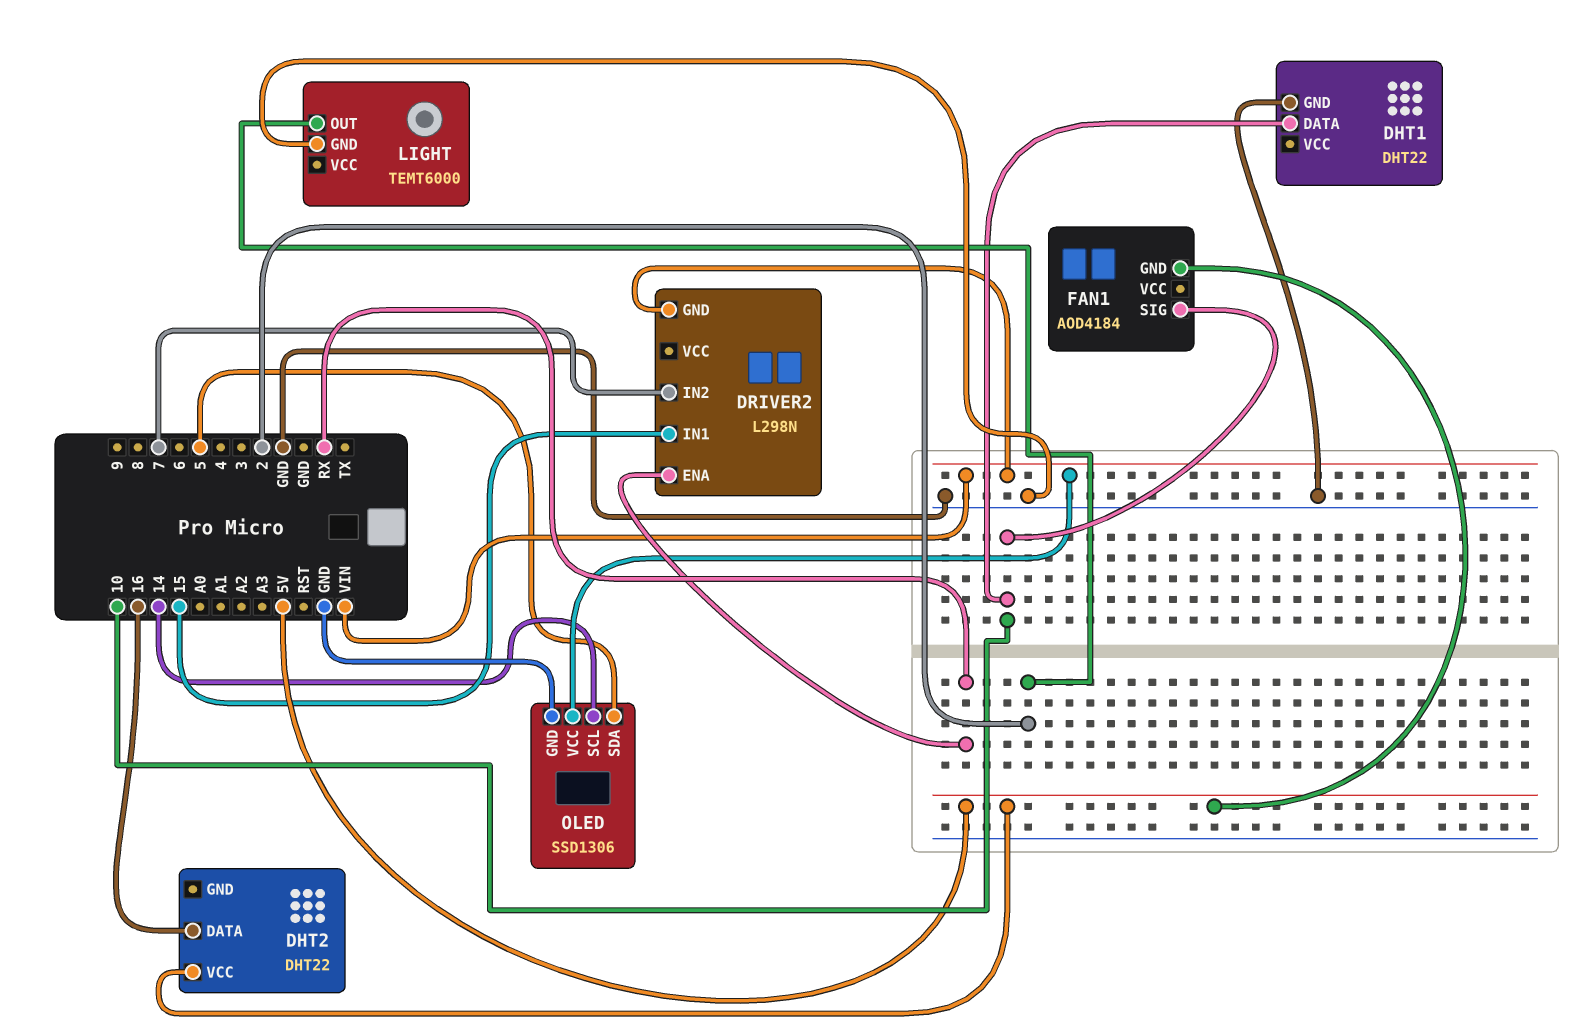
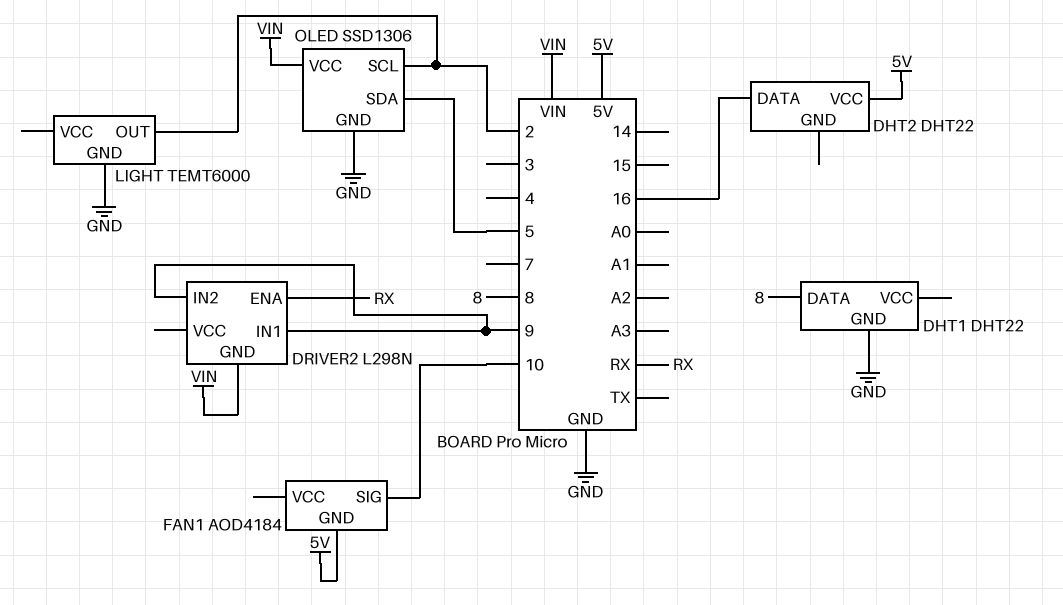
DHT1 pin DATA: 10 -> 8
DRIVER2 pin IN1: 15 -> 9
DRIVER2 pin IN2: 7 -> 9
OLED pin SCL: 14 -> 2

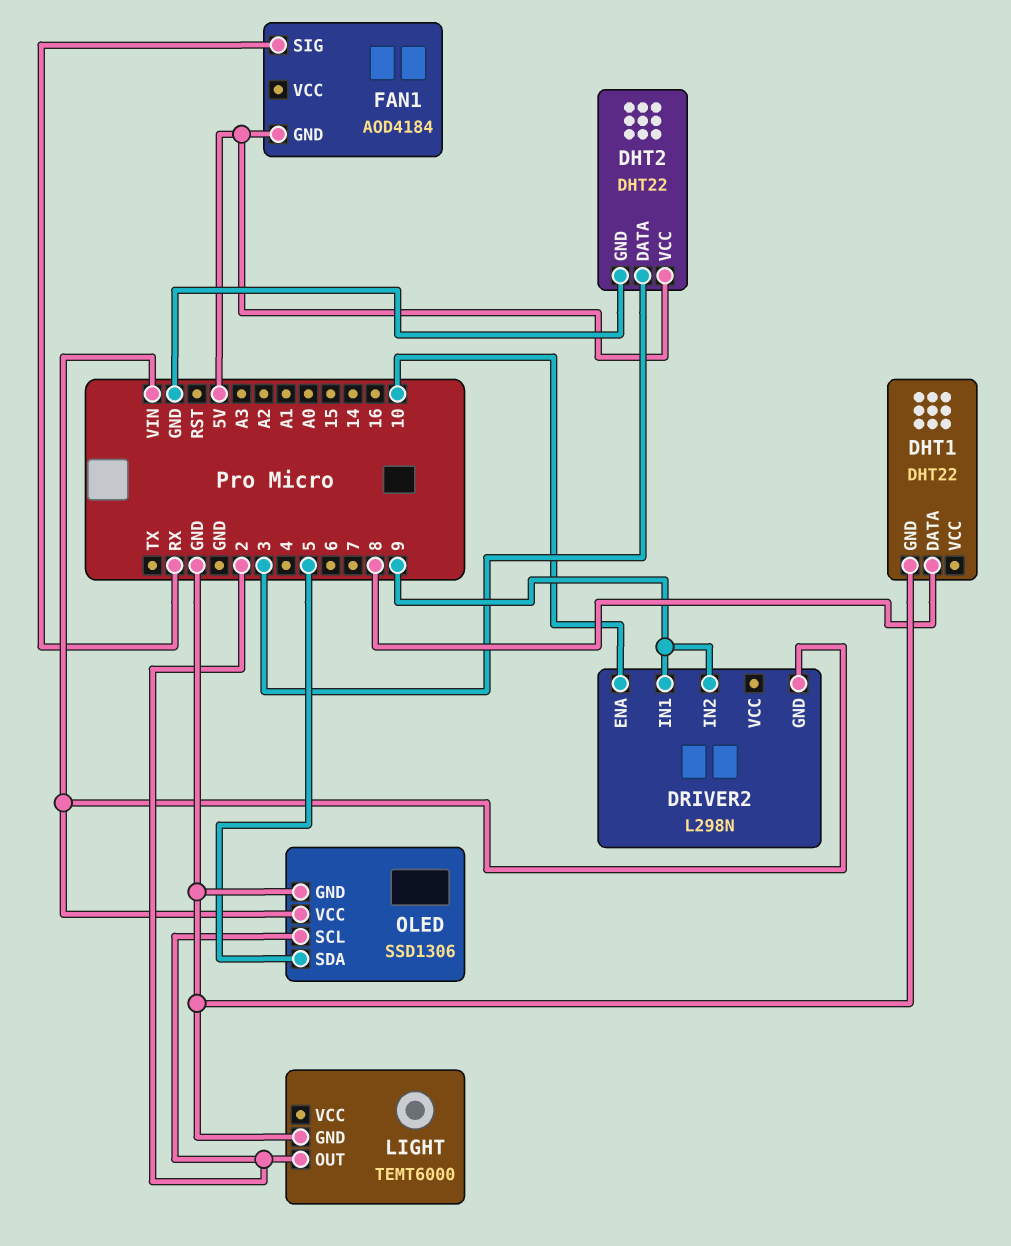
DHT2 pin DATA: 16 -> 3
DHT2 pin GND: none -> GND
DRIVER2 pin ENA: RX -> 10
FAN1 pin SIG: 10 -> RX

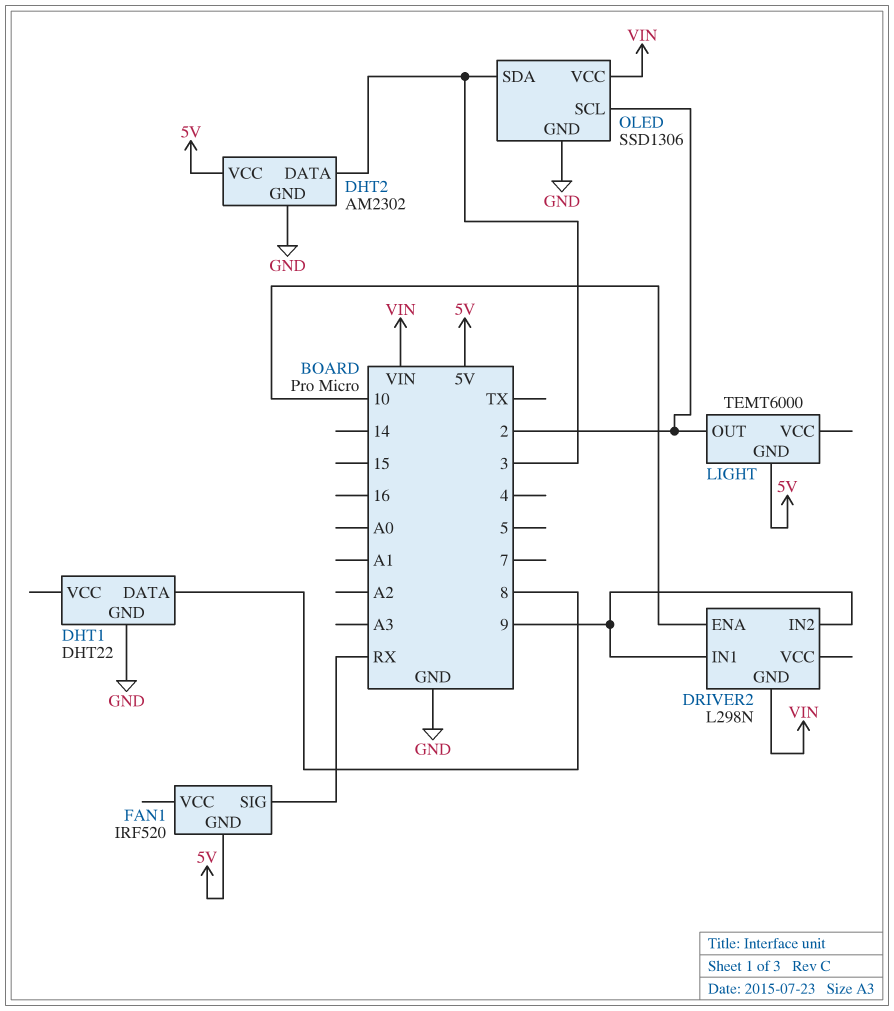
DHT2: DHT22 -> AM2302
FAN1: AOD4184 -> IRF520
LIGHT pin GND: GND -> 5V
OLED pin SDA: 5 -> 3

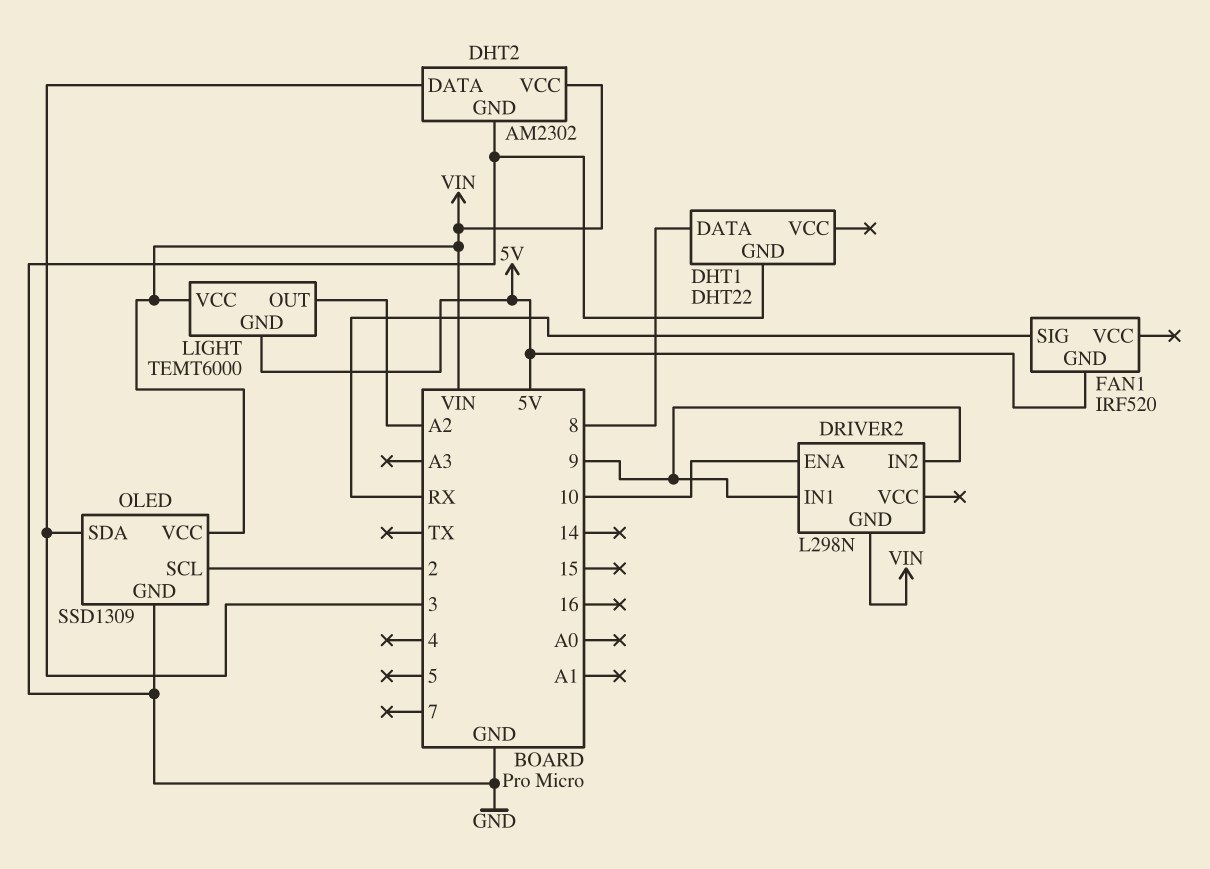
DHT2 pin VCC: 5V -> VIN
LIGHT pin OUT: 2 -> A2
LIGHT pin VCC: none -> VIN
OLED: SSD1306 -> SSD1309

